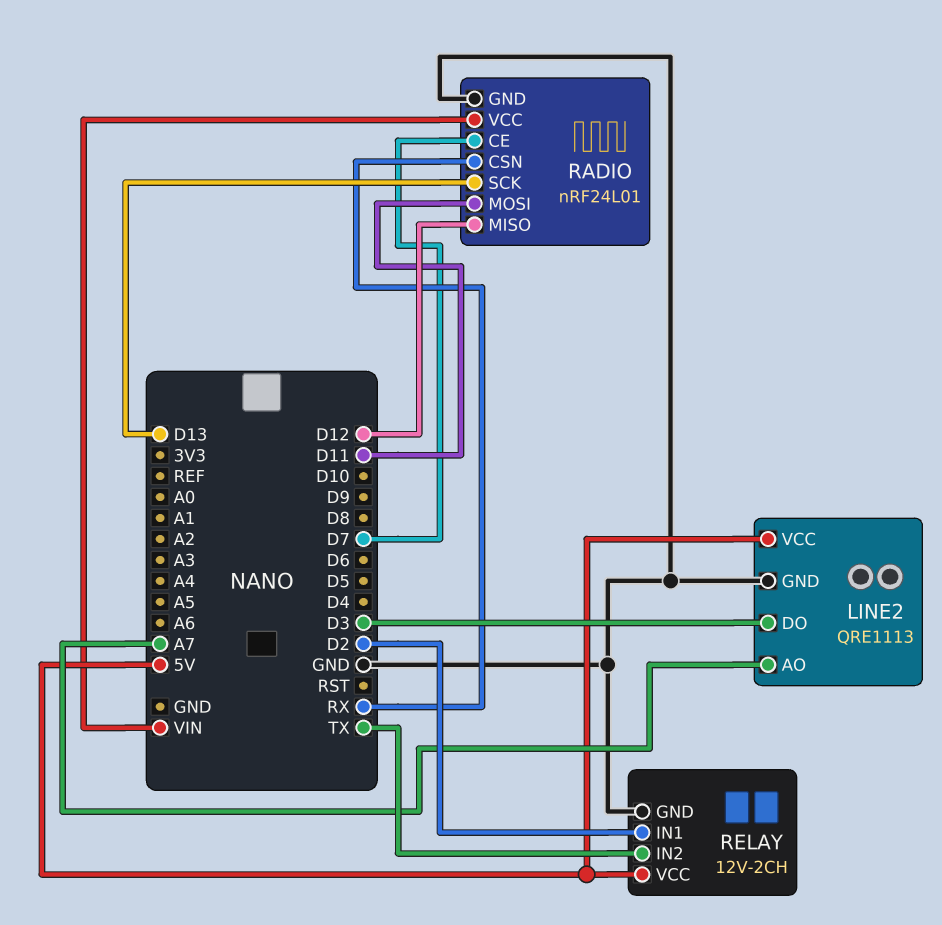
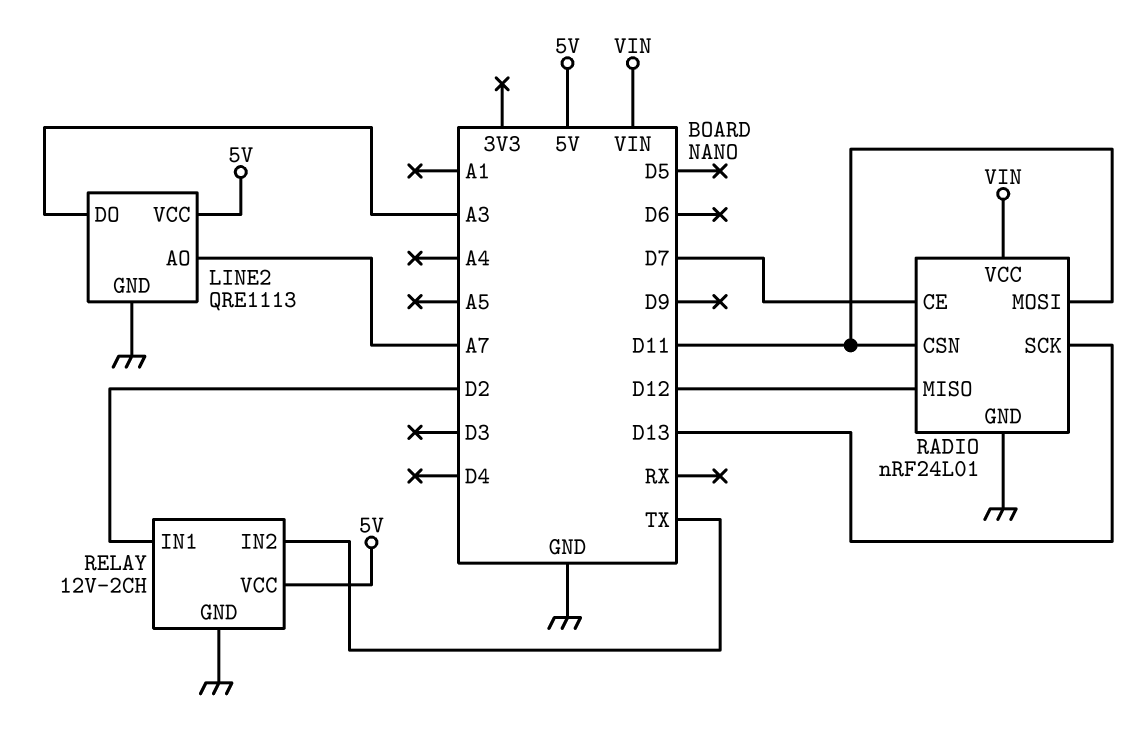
LINE2 pin DO: D3 -> A3
RADIO pin CSN: RX -> D11

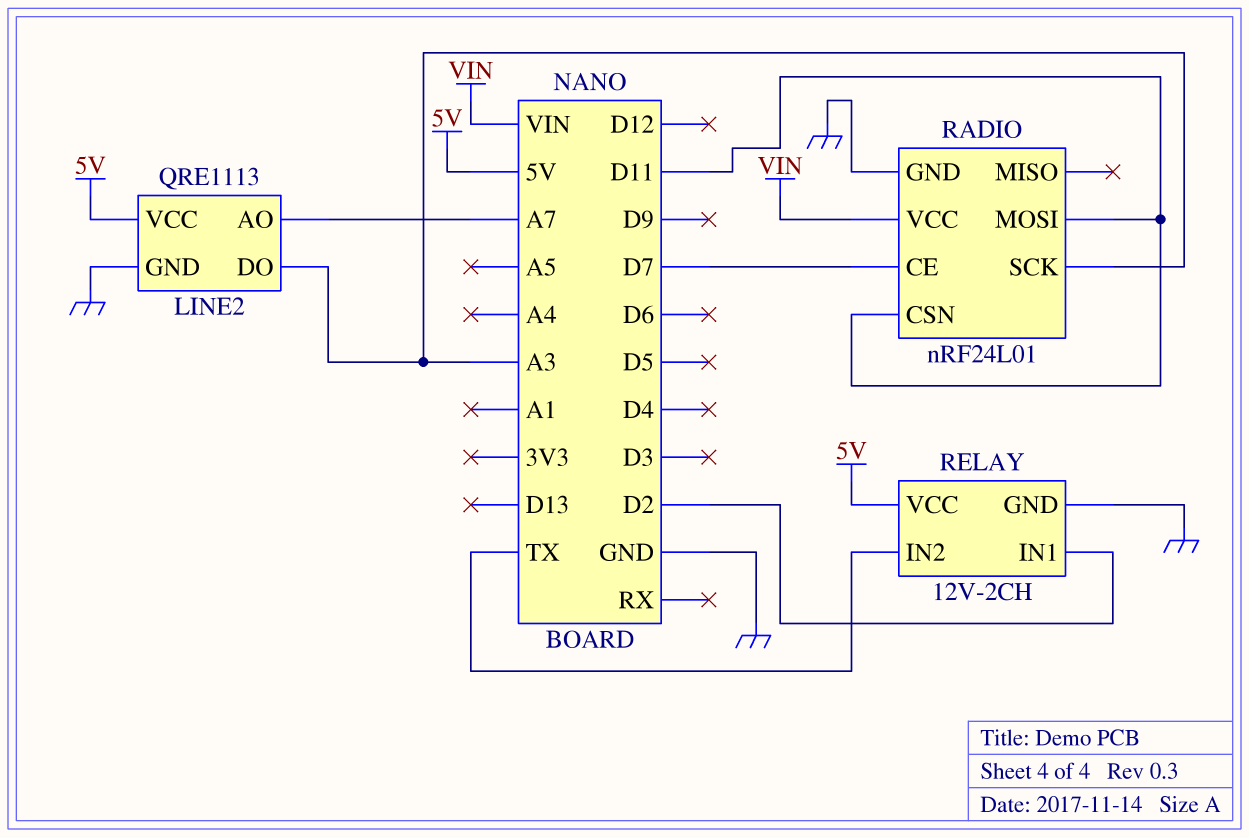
RADIO pin MISO: D12 -> none
RADIO pin SCK: D13 -> A3

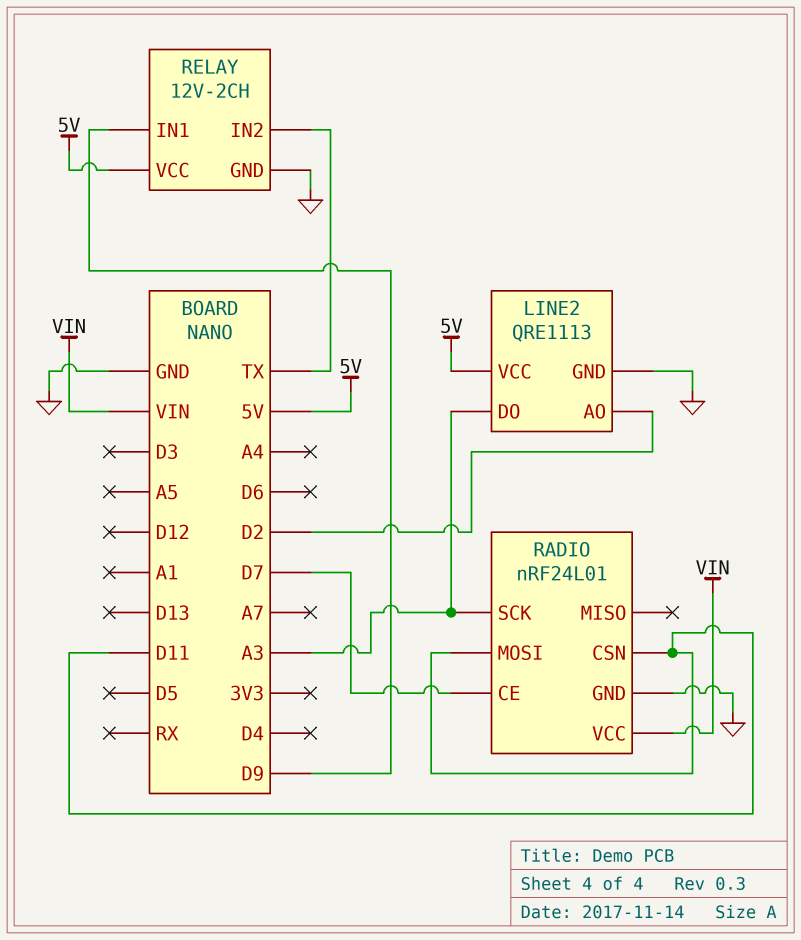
LINE2 pin AO: A7 -> D2
RELAY pin IN1: D2 -> D9

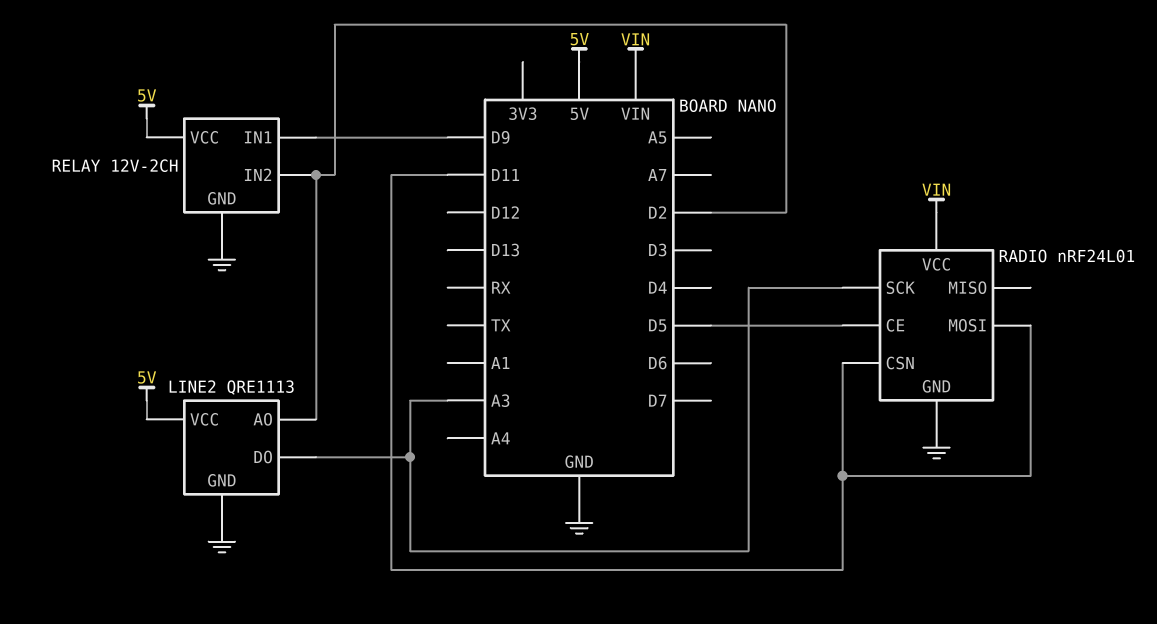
RADIO pin CE: D7 -> D5
RELAY pin IN2: TX -> D2

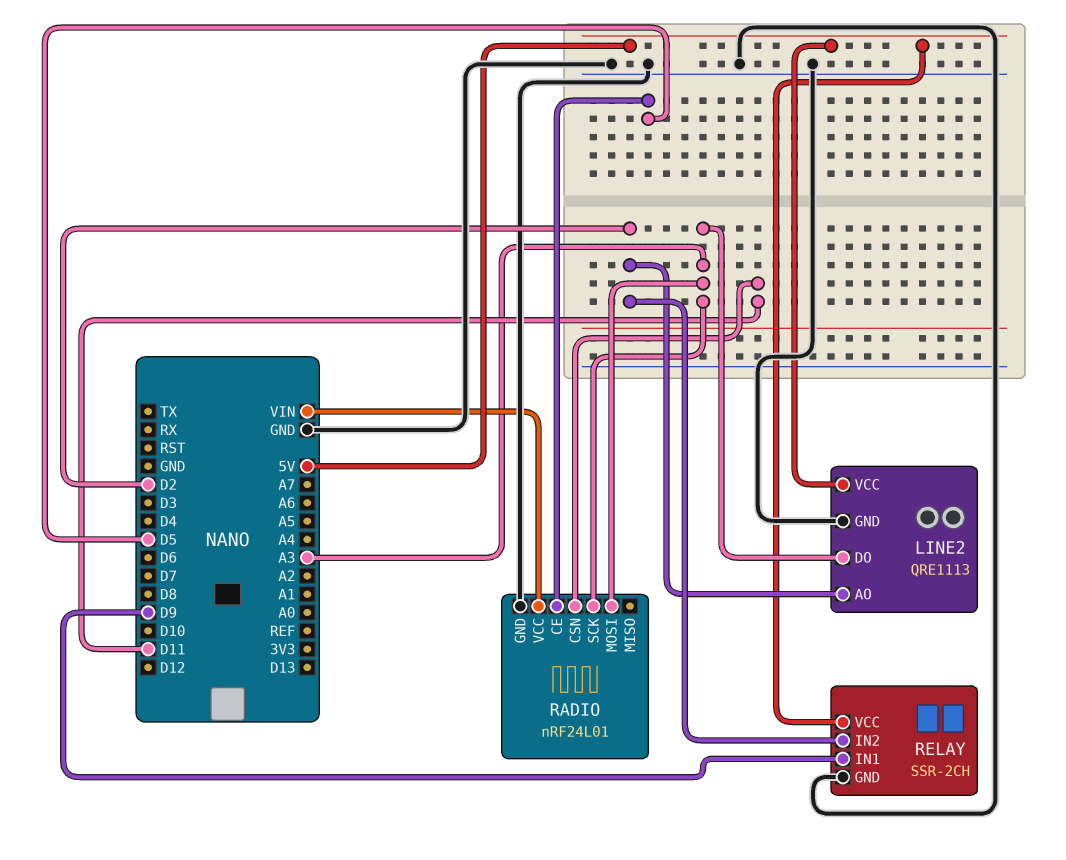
RADIO pin MOSI: D11 -> A3
RELAY: 12V-2CH -> SSR-2CH

